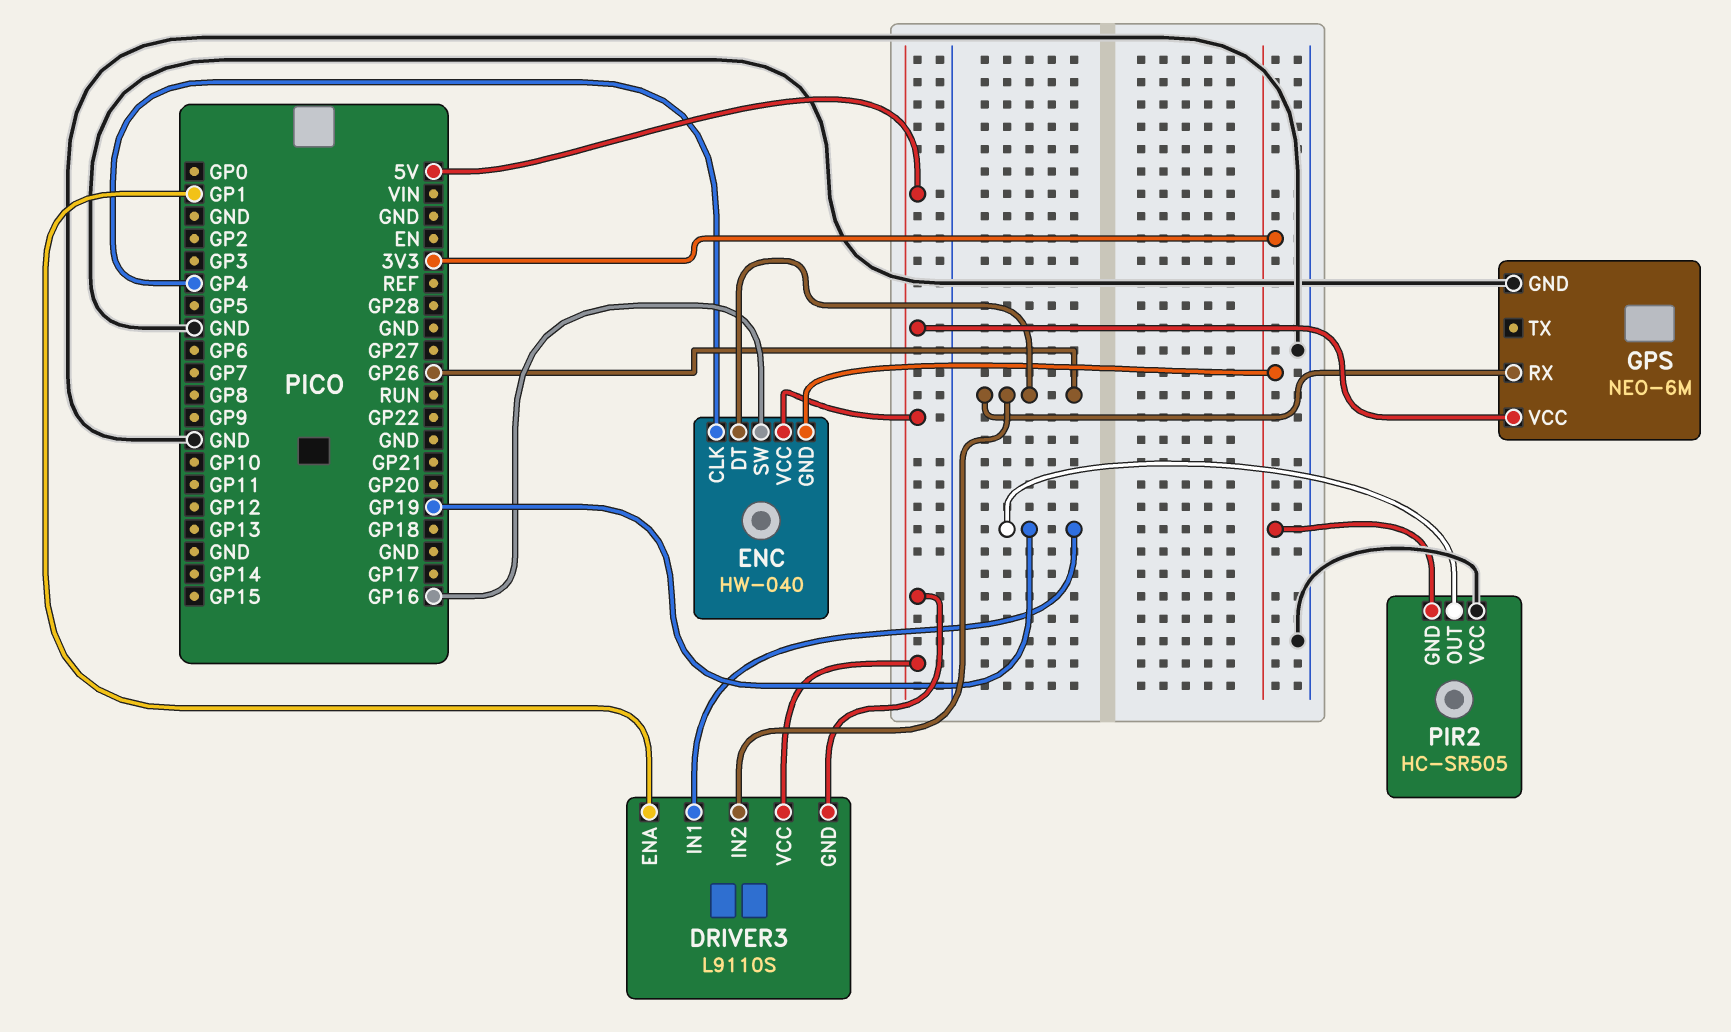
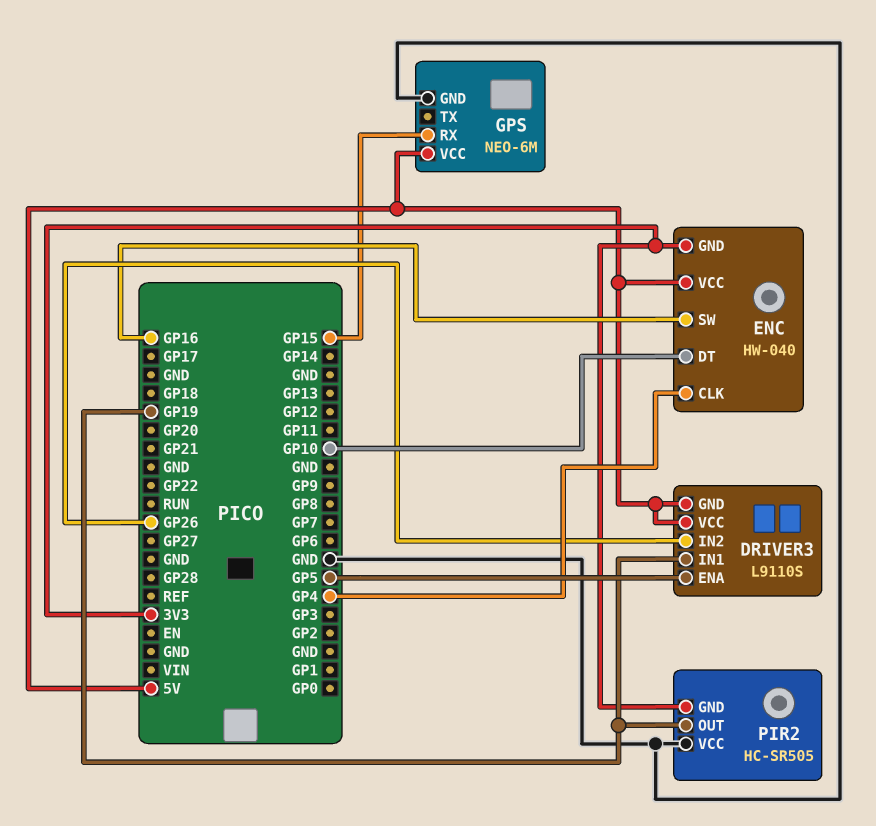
DRIVER3 pin ENA: GP1 -> GP5
ENC pin DT: GP26 -> GP10
GPS pin RX: GP26 -> GP15

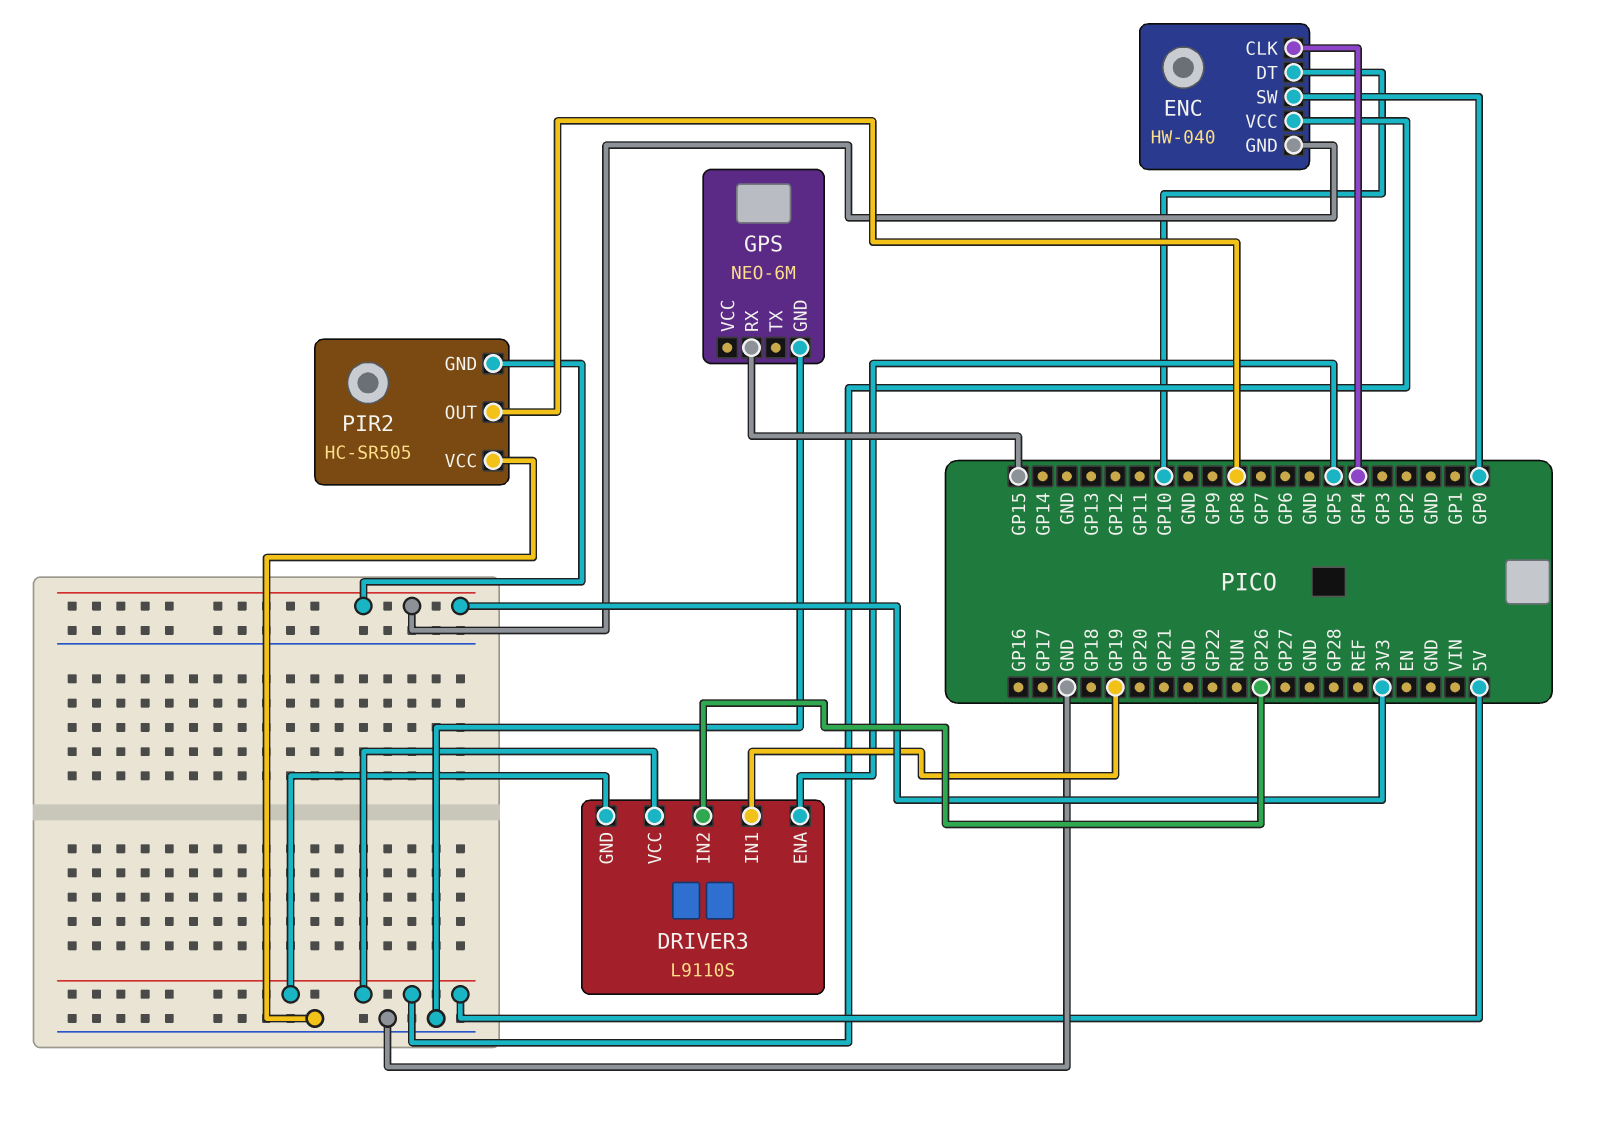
ENC pin SW: GP16 -> GP0
GPS pin VCC: 5V -> none
PIR2 pin OUT: GP19 -> GP8

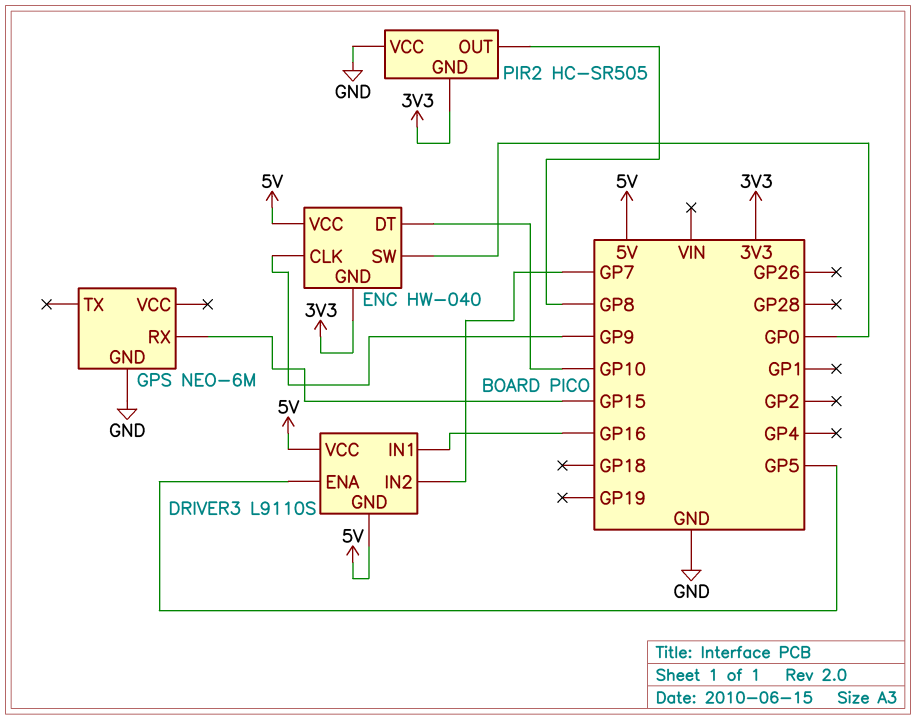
DRIVER3 pin IN1: GP19 -> GP16
DRIVER3 pin IN2: GP26 -> GP7
ENC pin CLK: GP4 -> GP9

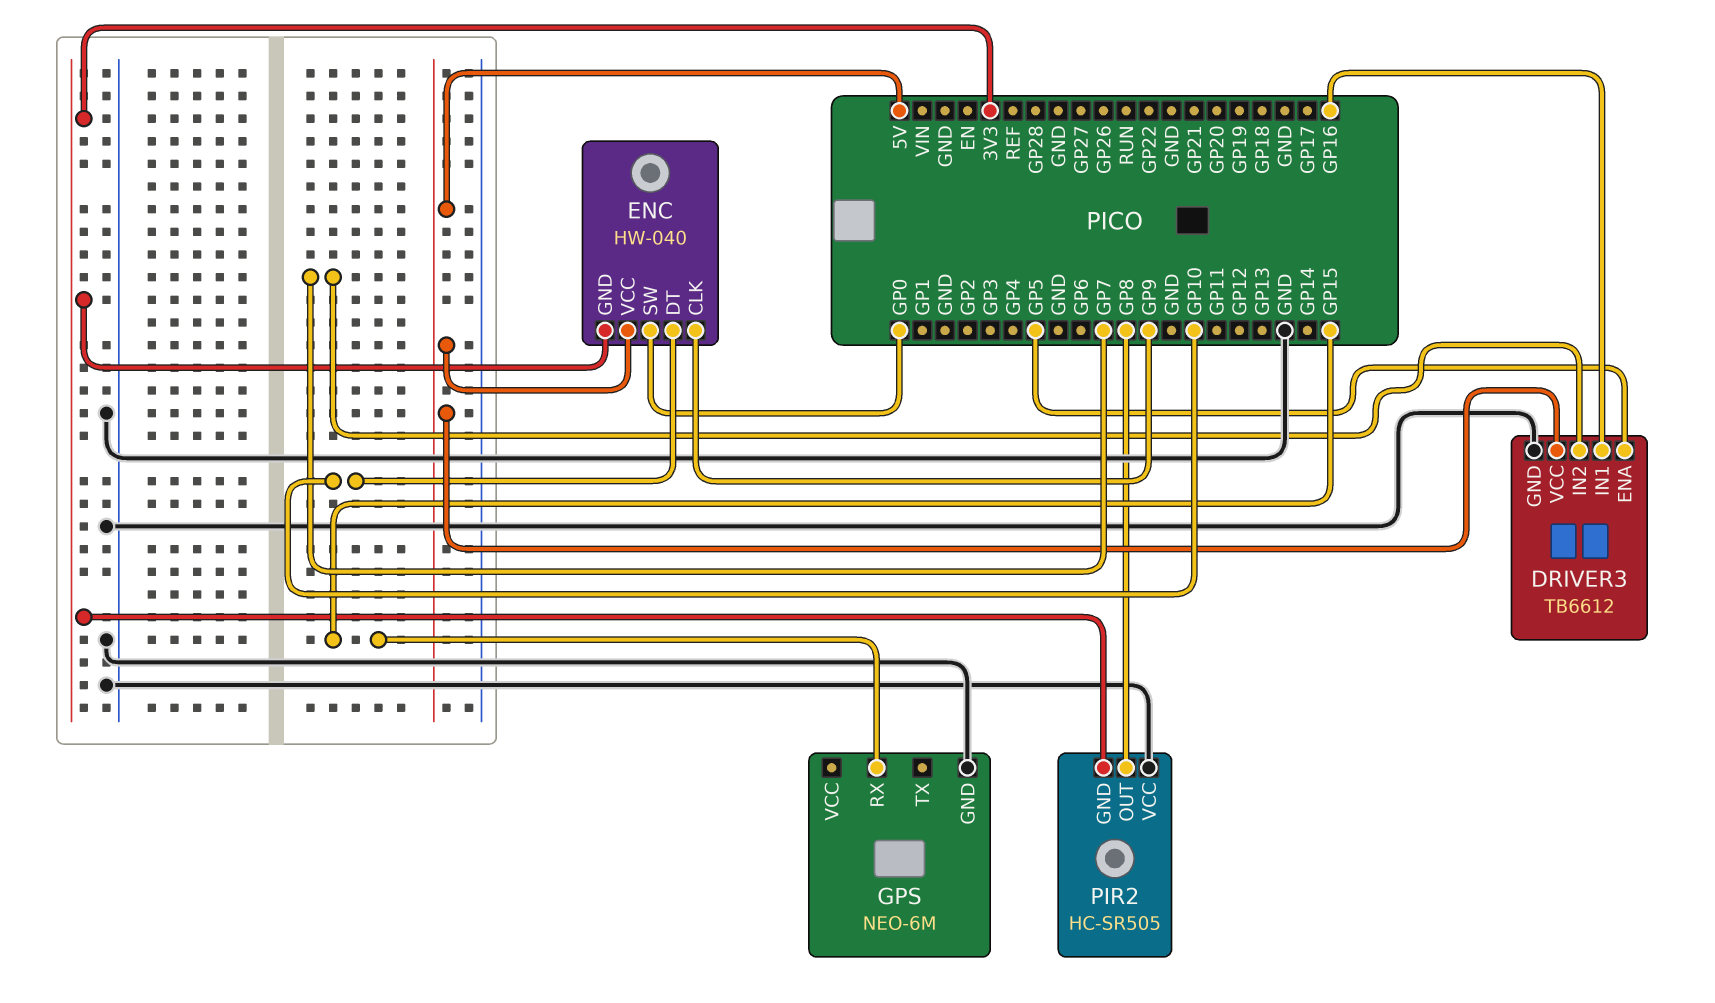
DRIVER3: L9110S -> TB6612
DRIVER3 pin GND: 5V -> GND

